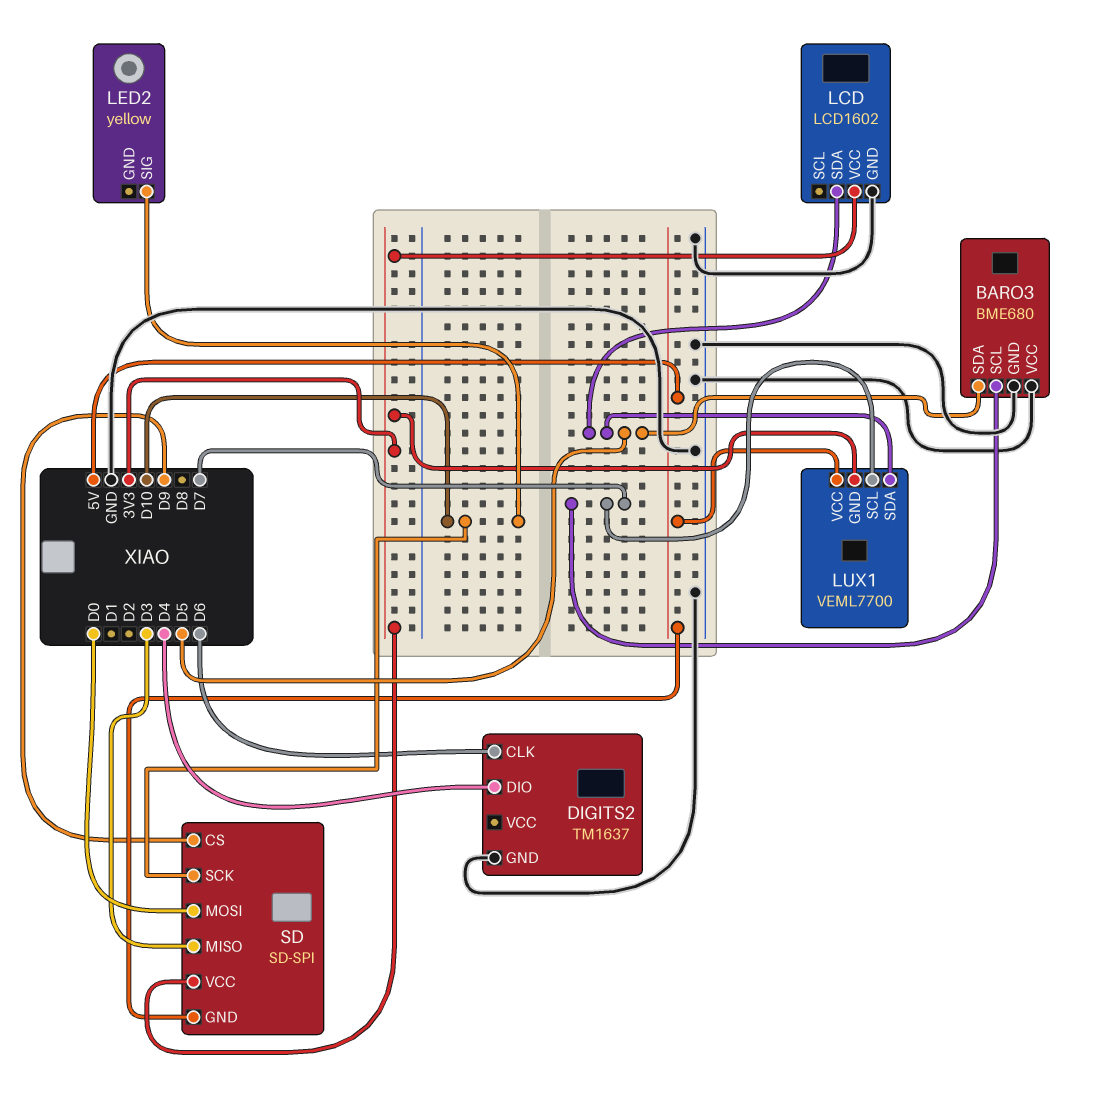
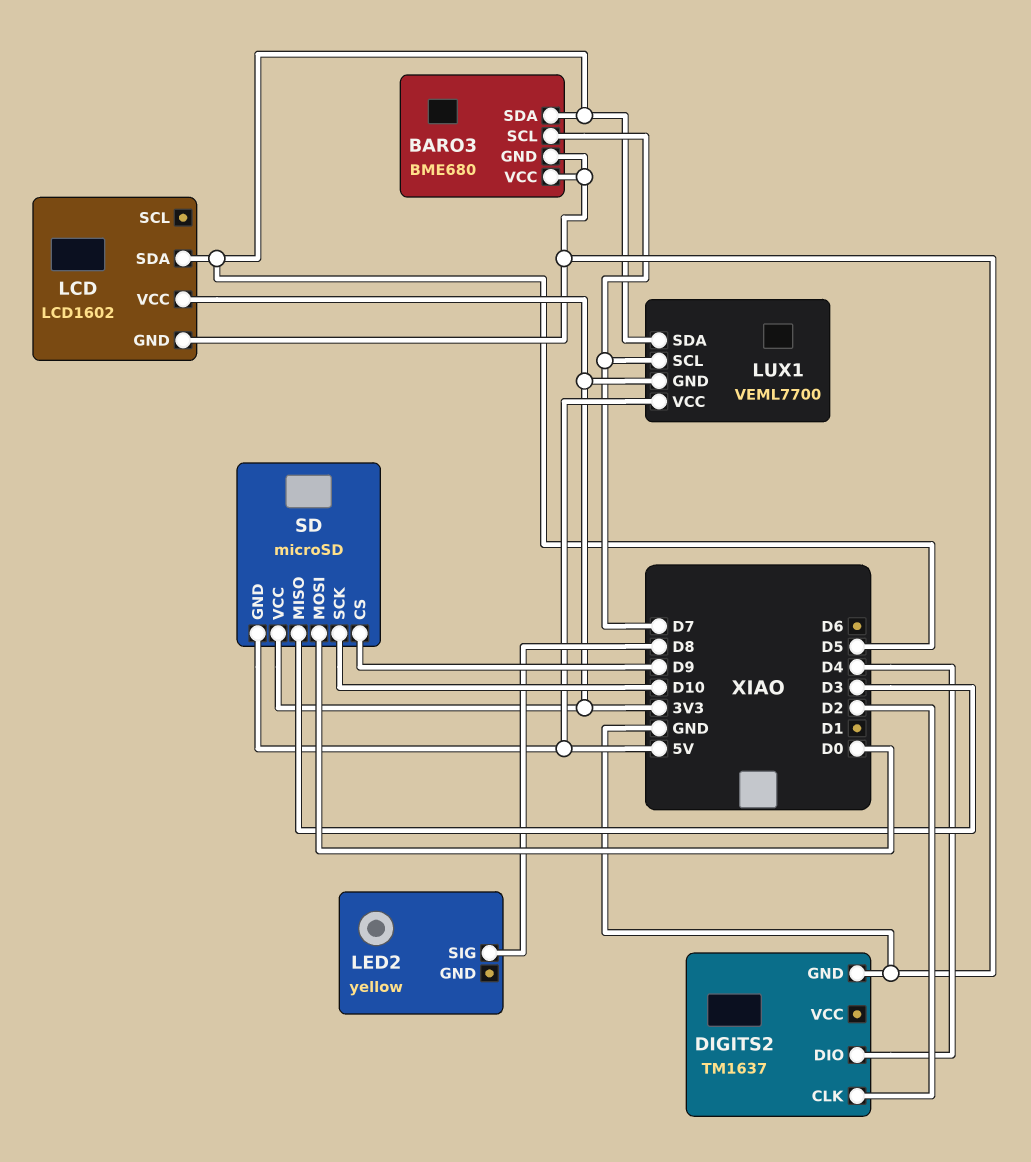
DIGITS2 pin CLK: D6 -> D2
LED2 pin SIG: D10 -> D8
SD: SD-SPI -> microSD

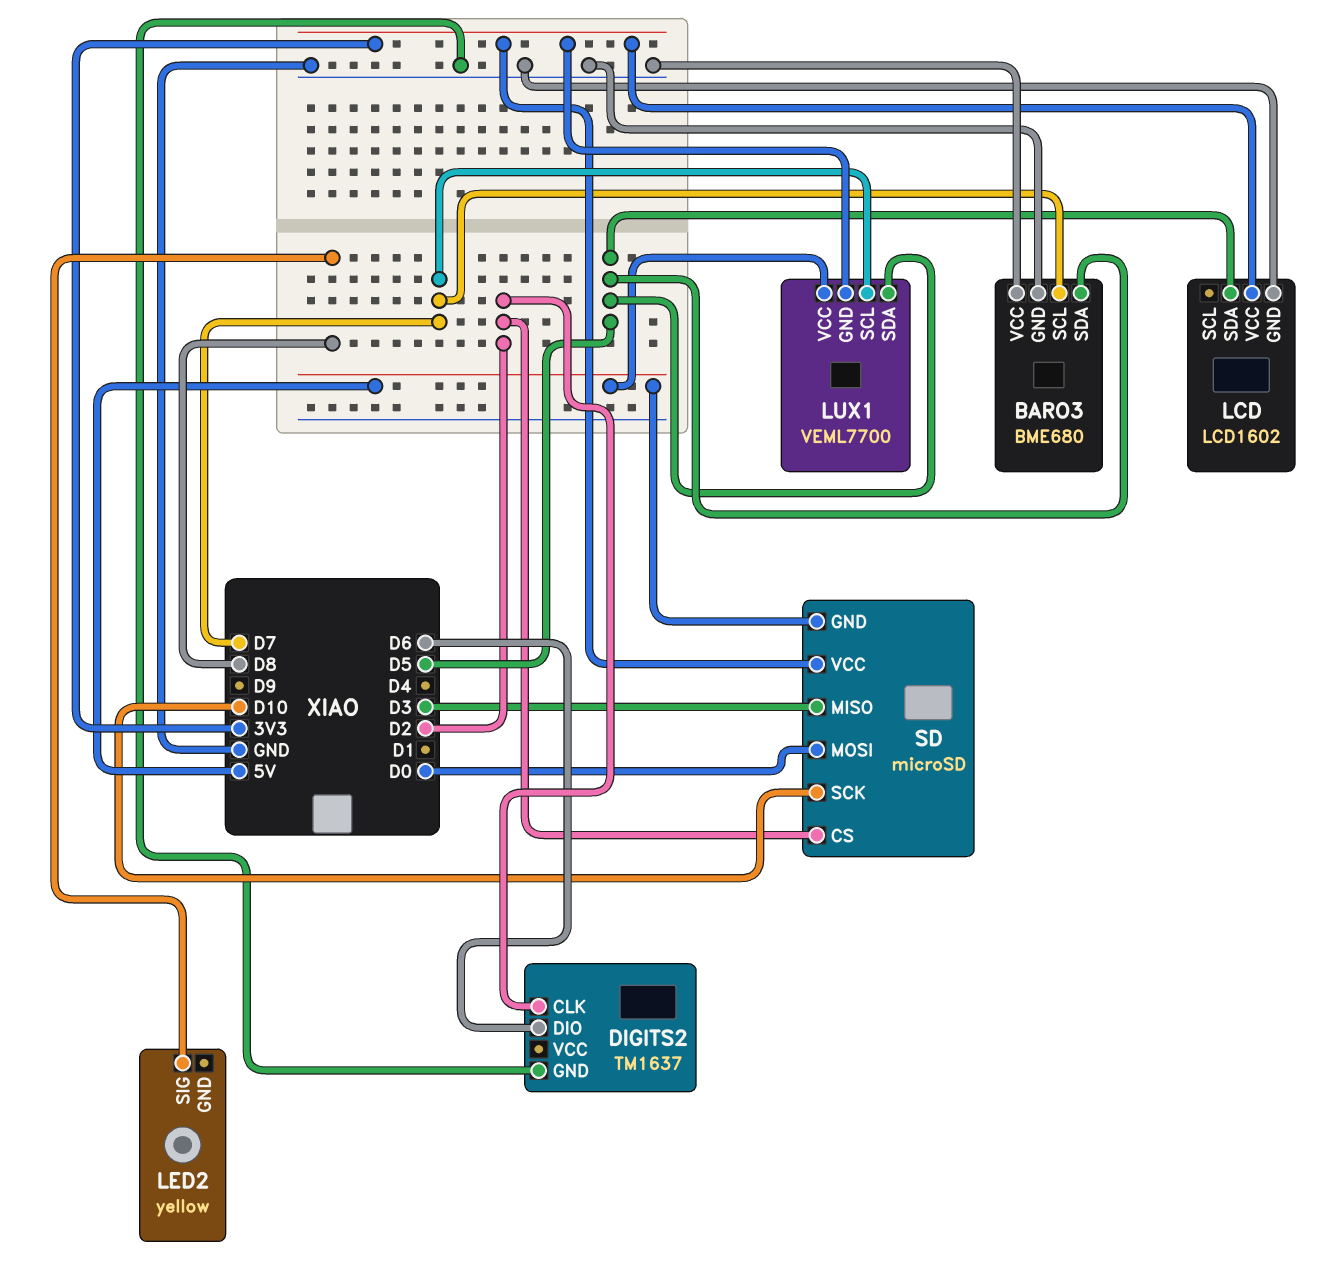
DIGITS2 pin DIO: D4 -> D6
SD pin CS: D9 -> D2

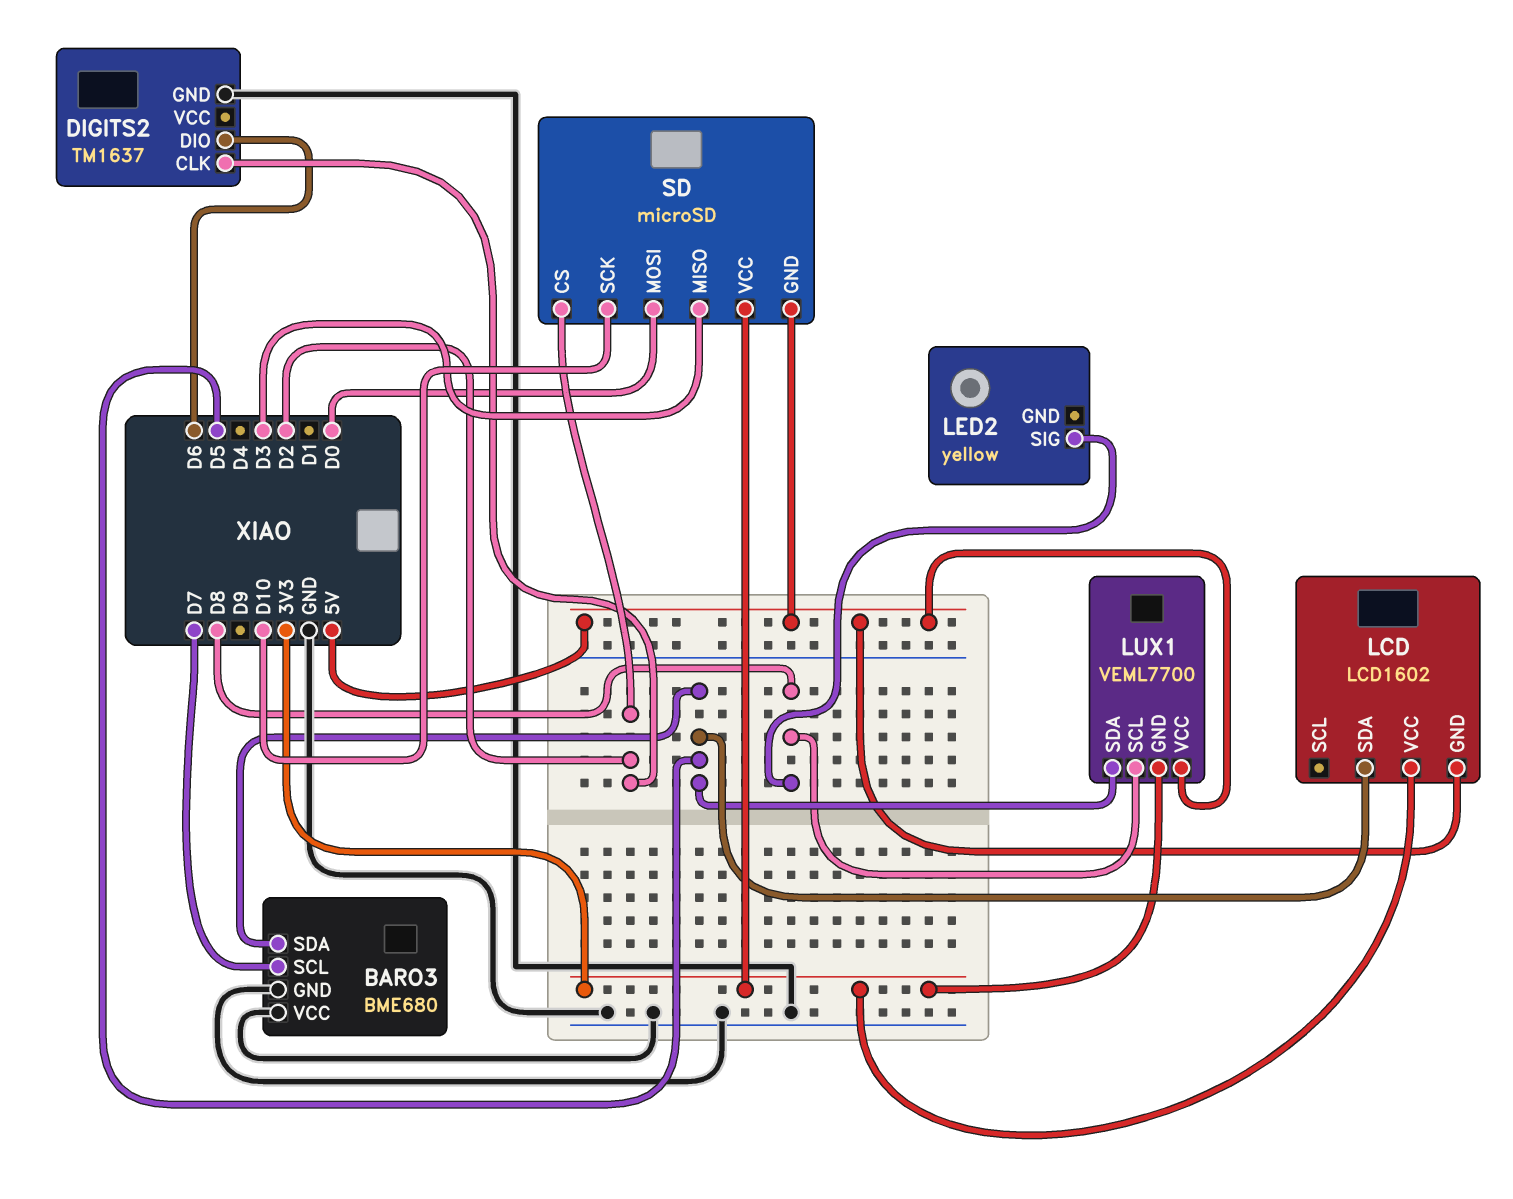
LCD pin GND: GND -> 5V
LUX1 pin SCL: D7 -> D8

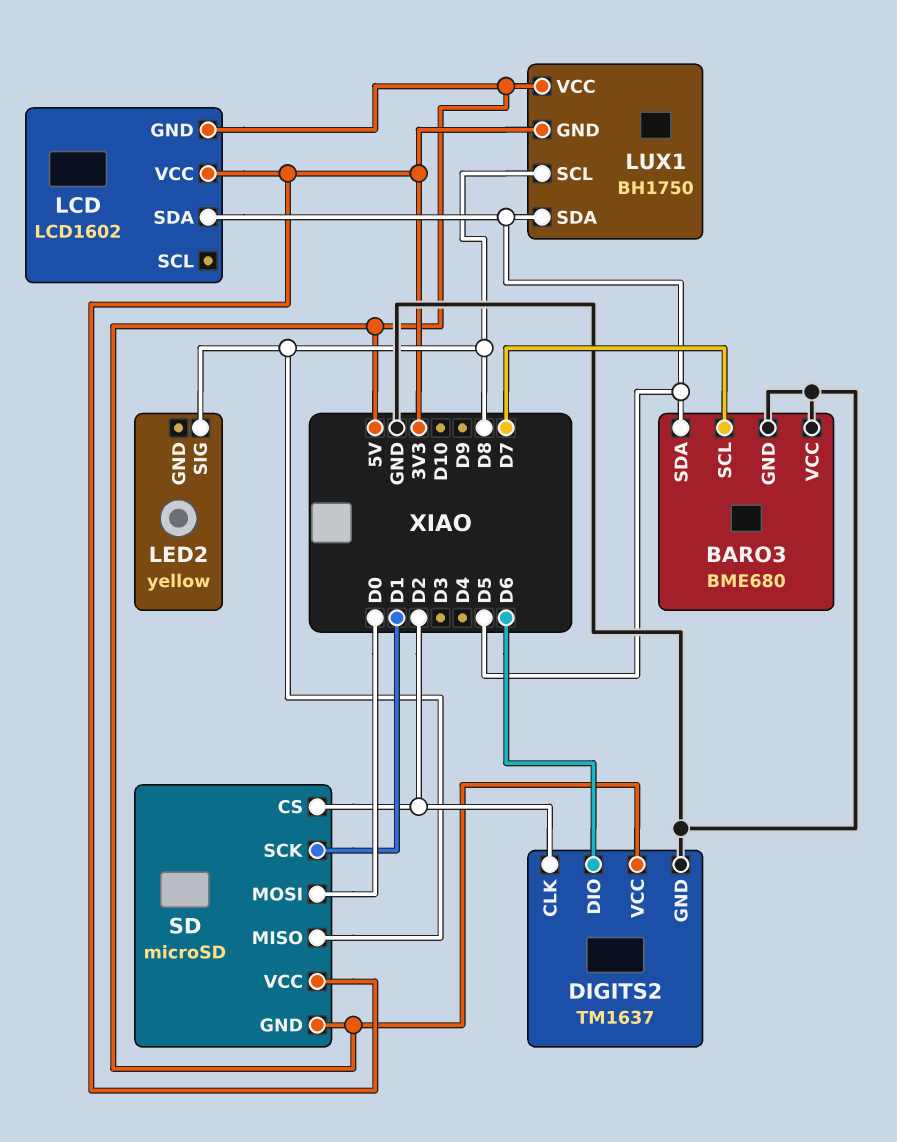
DIGITS2 pin VCC: none -> 5V
LUX1: VEML7700 -> BH1750
SD pin MISO: D3 -> D8
SD pin SCK: D10 -> D1

